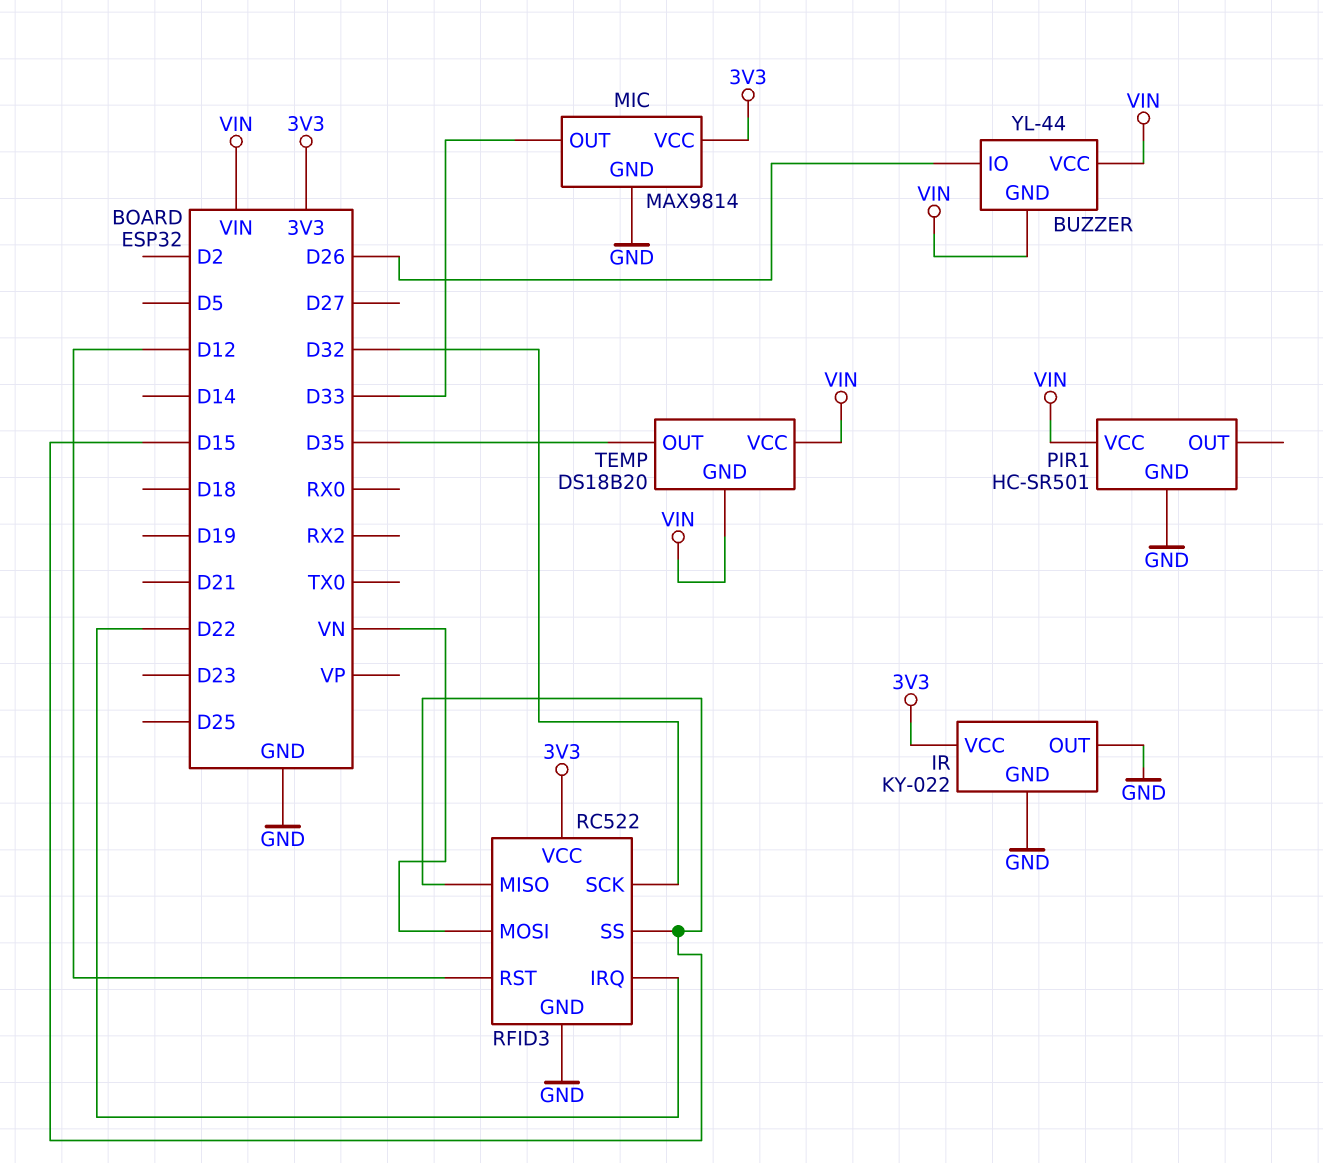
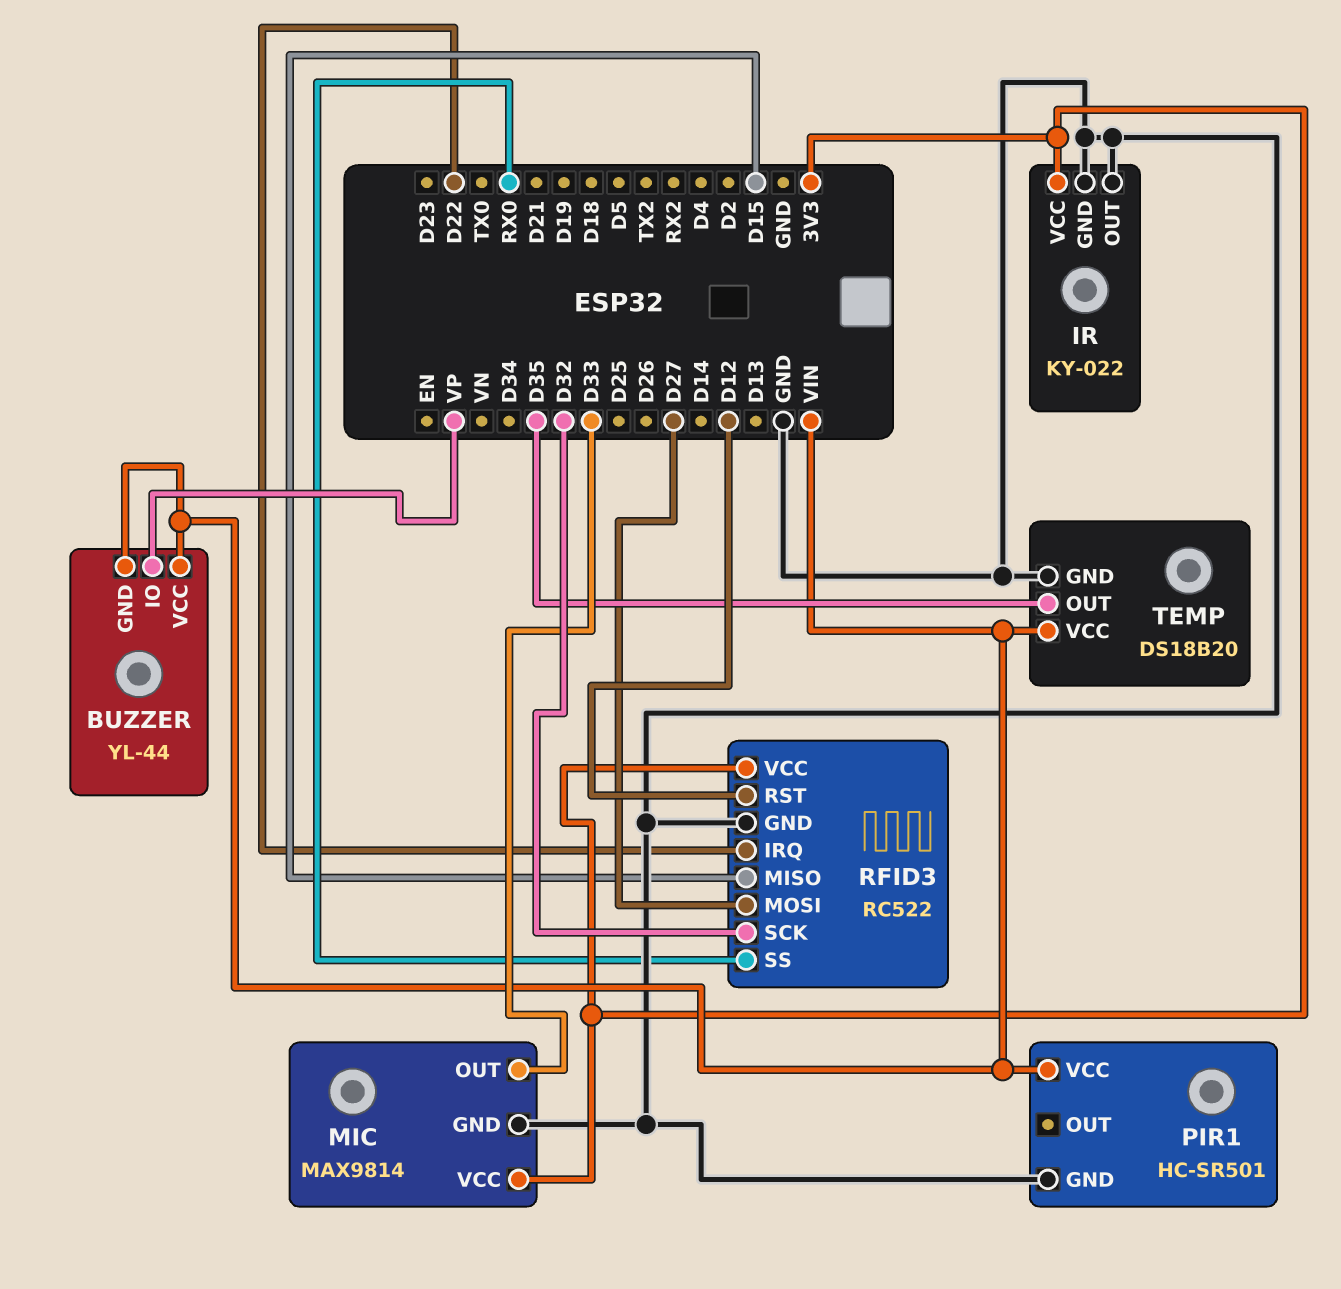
BUZZER pin IO: D26 -> VP
RFID3 pin MOSI: VN -> D27
RFID3 pin SS: D15 -> RX0
TEMP pin GND: VIN -> GND

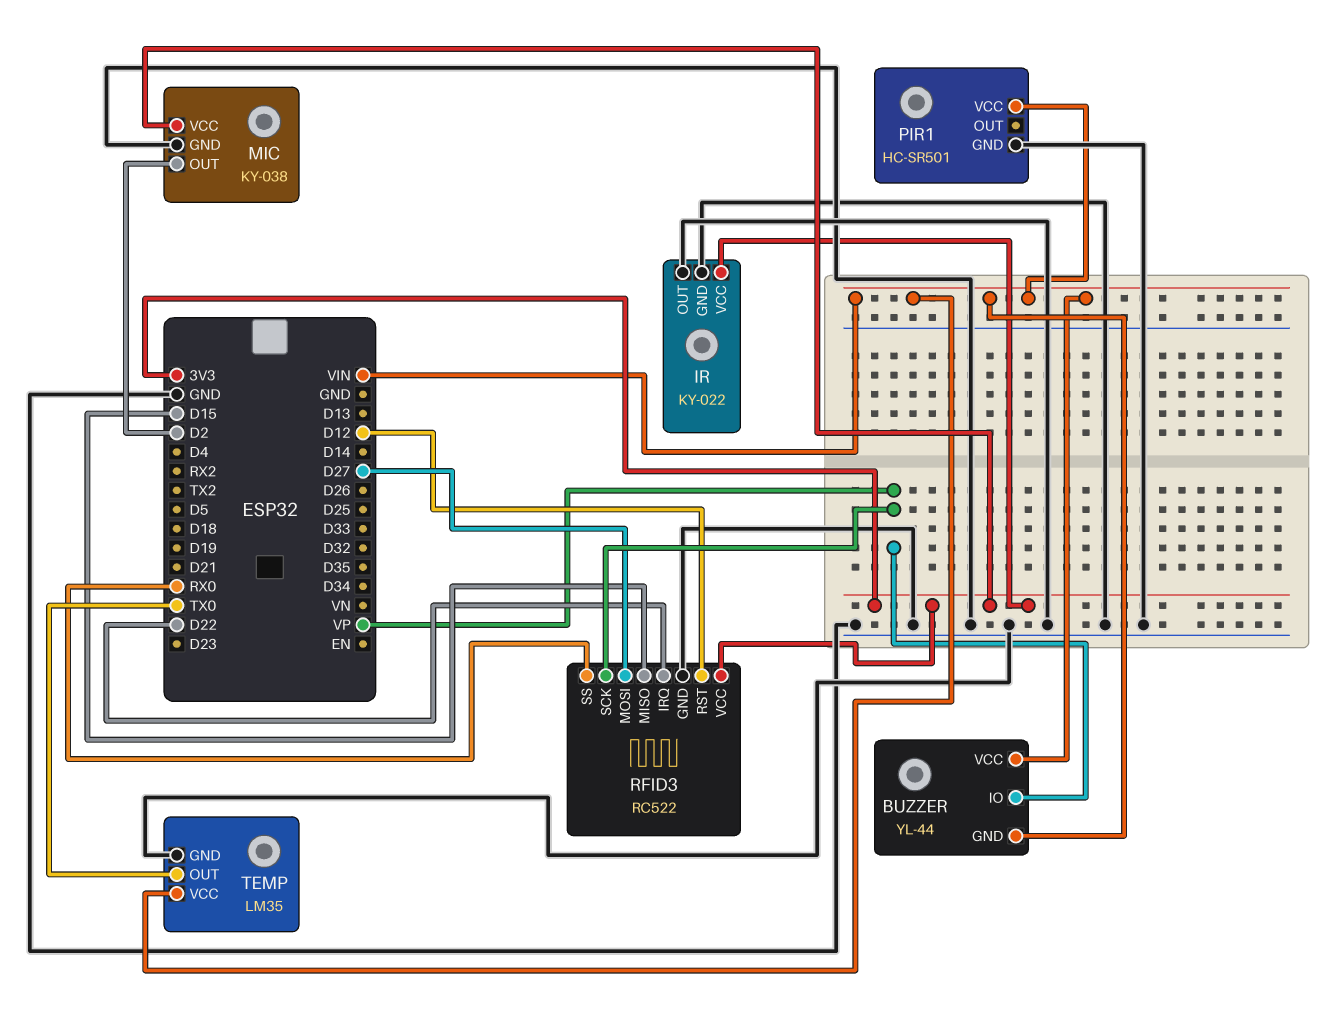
MIC: MAX9814 -> KY-038
MIC pin OUT: D33 -> D2
RFID3 pin SCK: D32 -> VP
TEMP: DS18B20 -> LM35
TEMP pin OUT: D35 -> TX0

